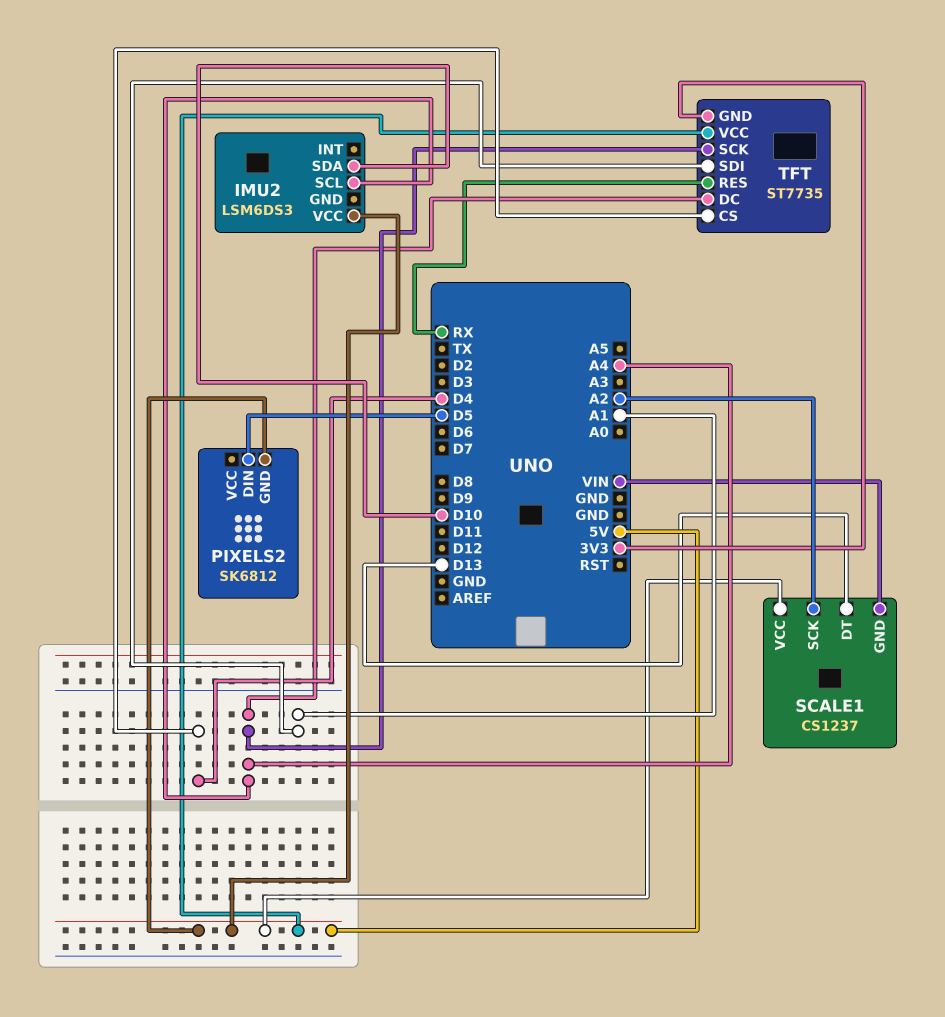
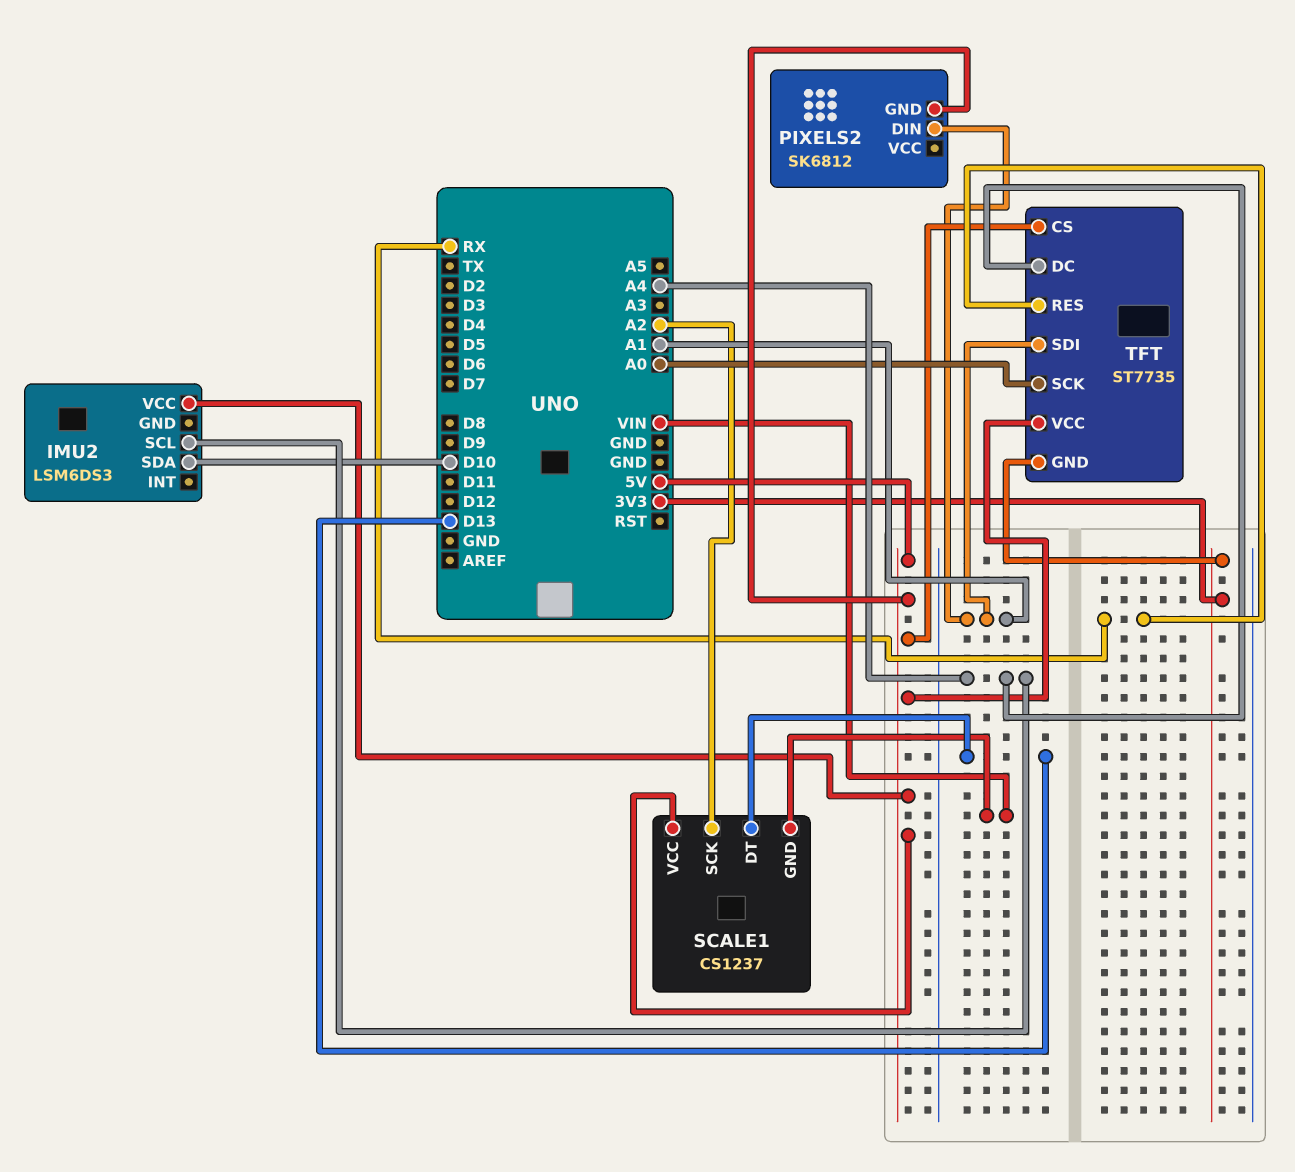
PIXELS2 pin DIN: D5 -> A1
TFT pin CS: D4 -> 5V
TFT pin SCK: A4 -> A0

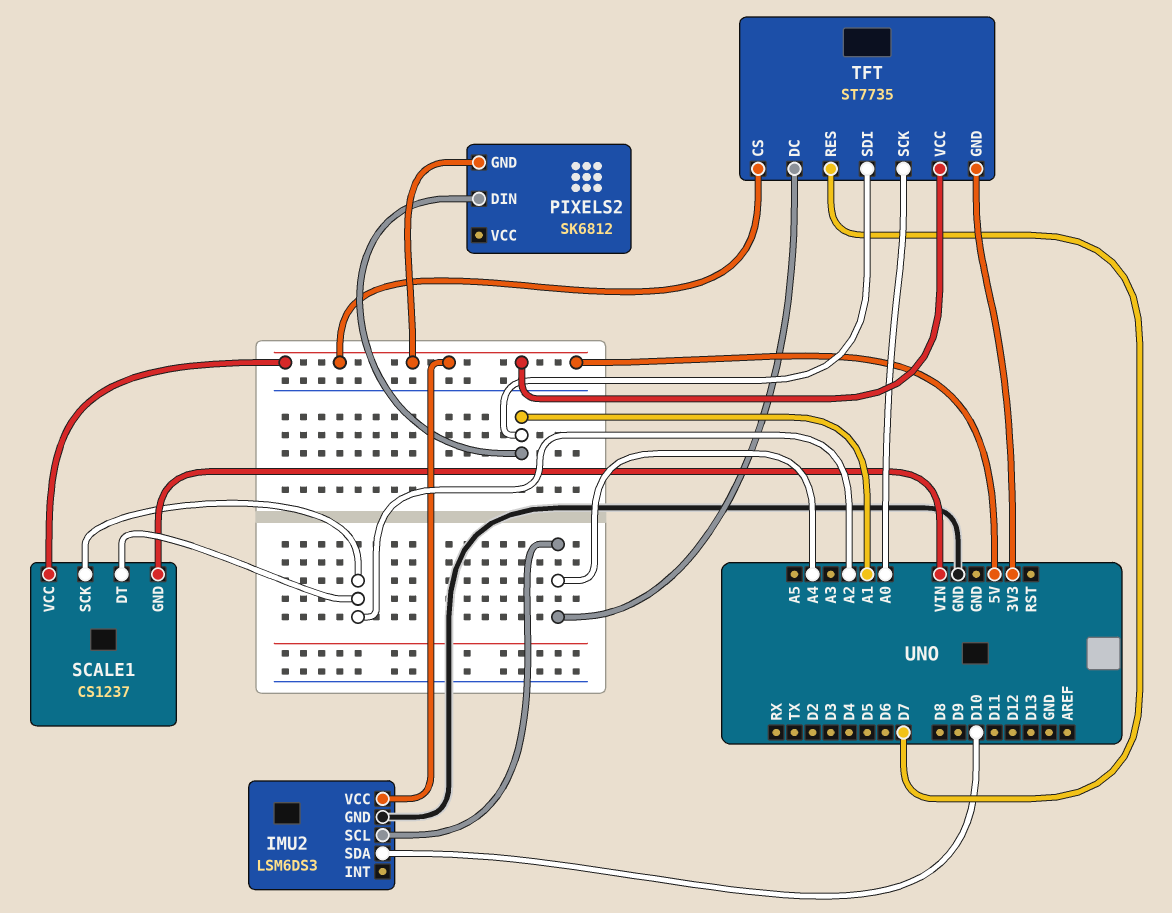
IMU2 pin GND: none -> GND
SCALE1 pin DT: D13 -> A2
TFT pin RES: RX -> D7

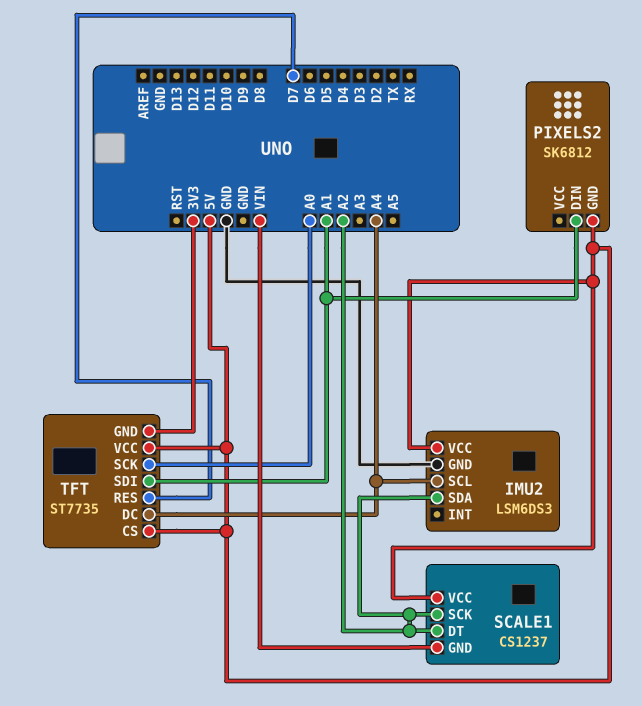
IMU2 pin SDA: D10 -> A2

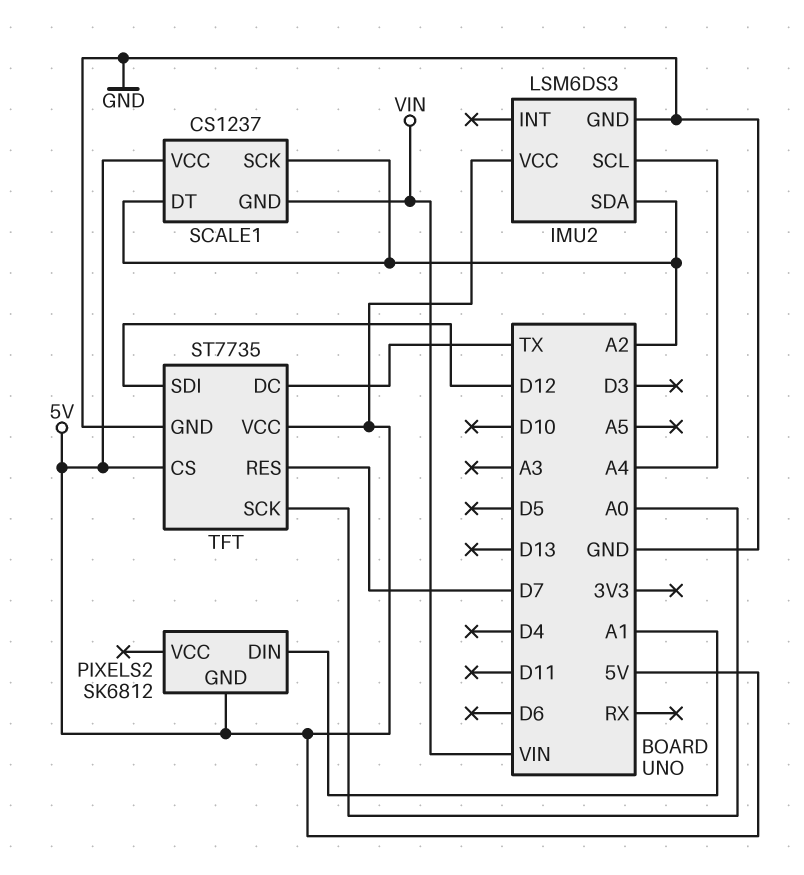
TFT pin DC: A4 -> TX
TFT pin GND: 3V3 -> GND
TFT pin SDI: A1 -> D12

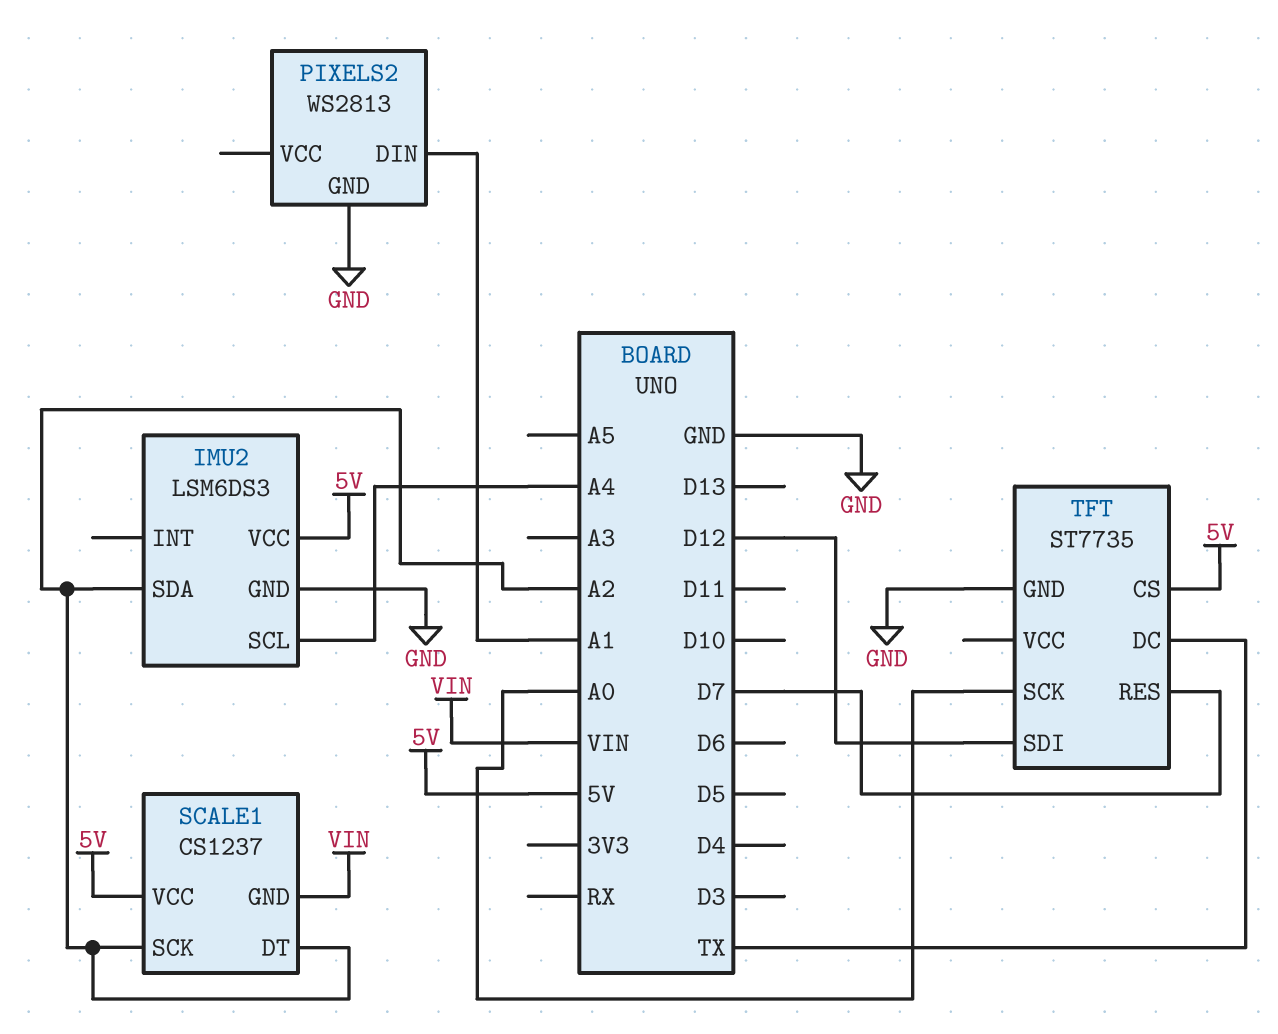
PIXELS2: SK6812 -> WS2813
PIXELS2 pin GND: 5V -> GND
TFT pin VCC: 5V -> none

